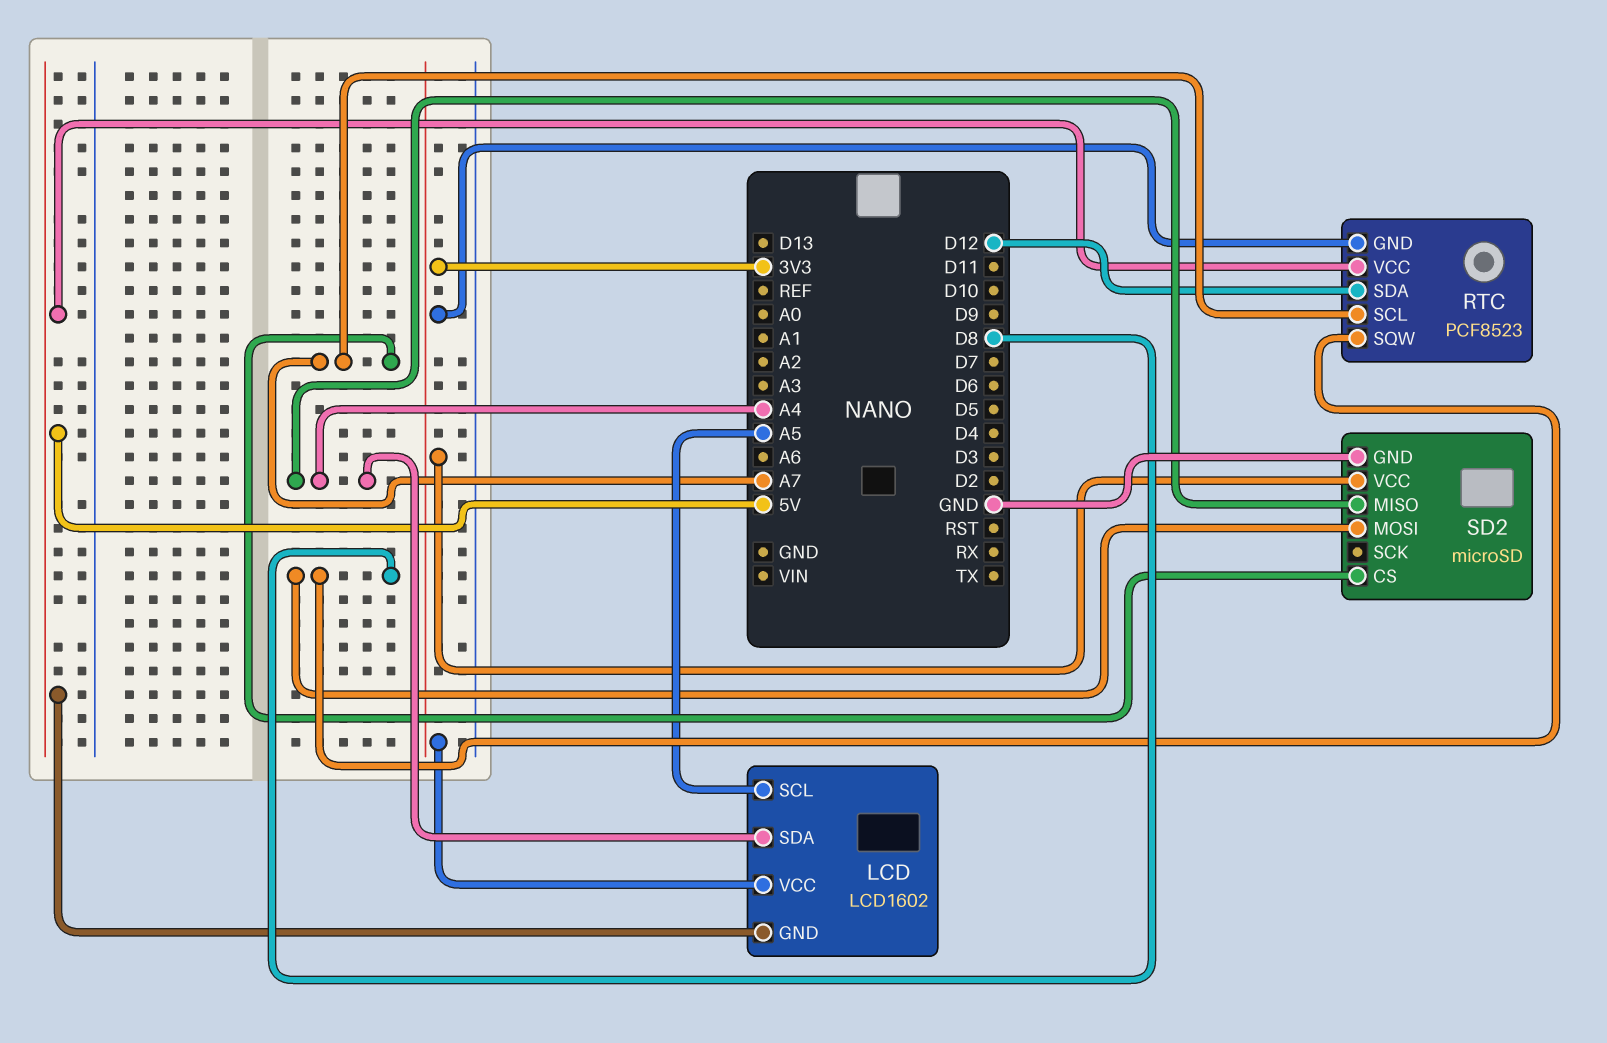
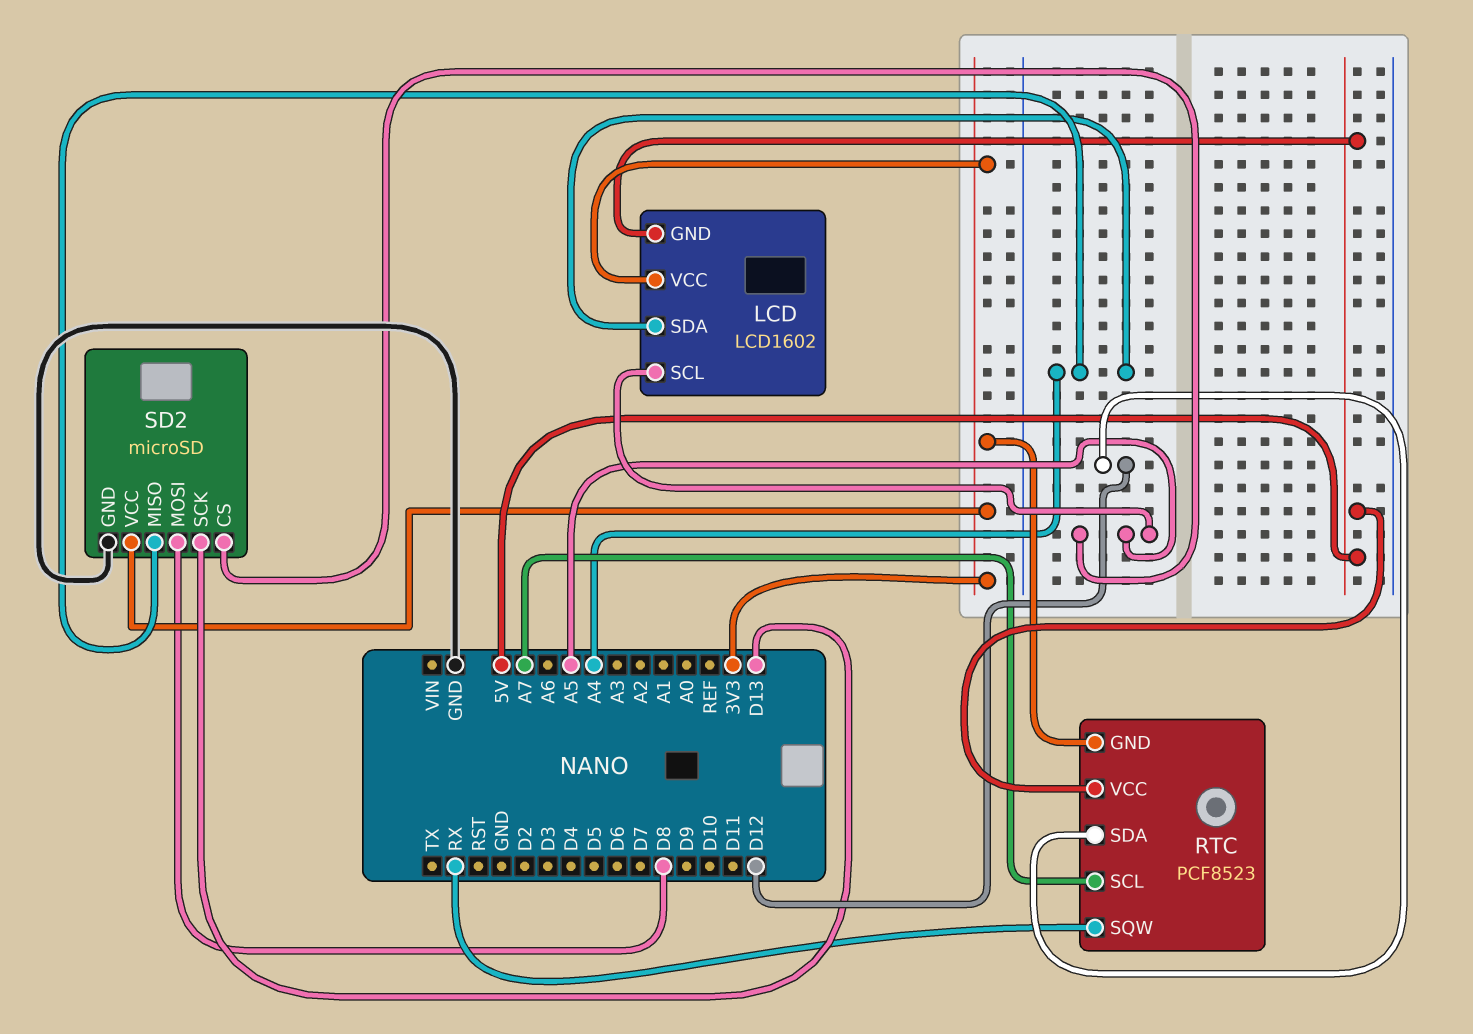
RTC pin SQW: D8 -> RX
SD2 pin CS: A7 -> A5
SD2 pin SCK: none -> D13

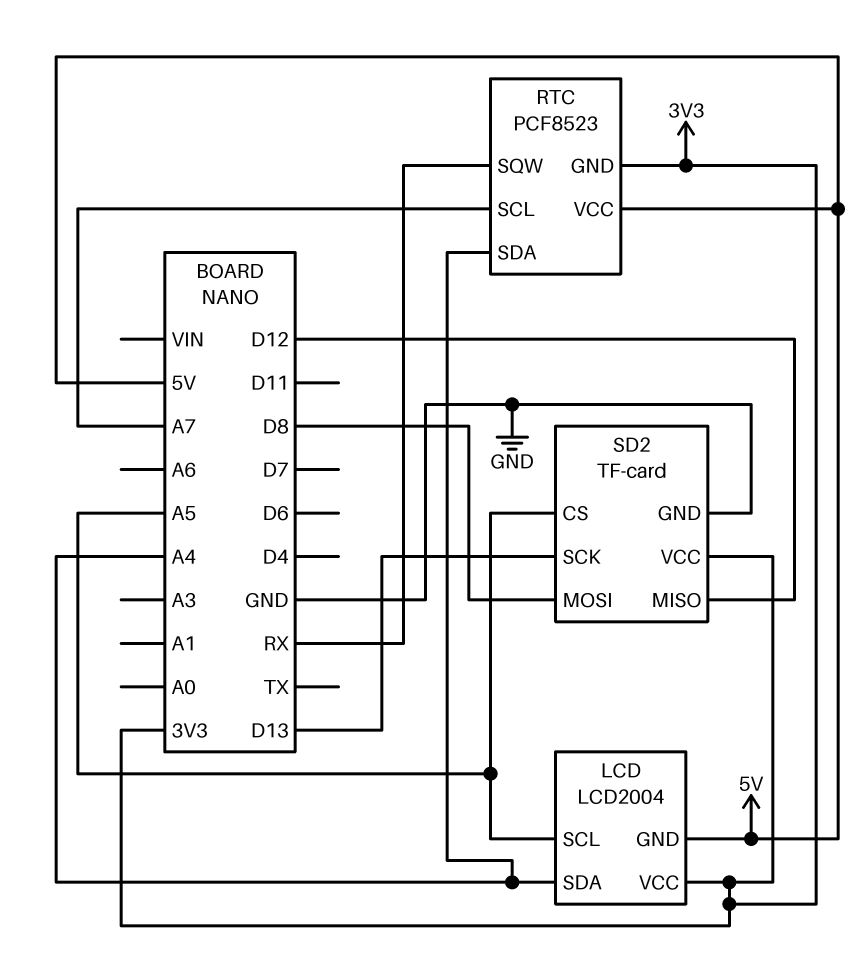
LCD: LCD1602 -> LCD2004
RTC pin SDA: D12 -> A4
SD2: microSD -> TF-card
SD2 pin MISO: A4 -> D12

